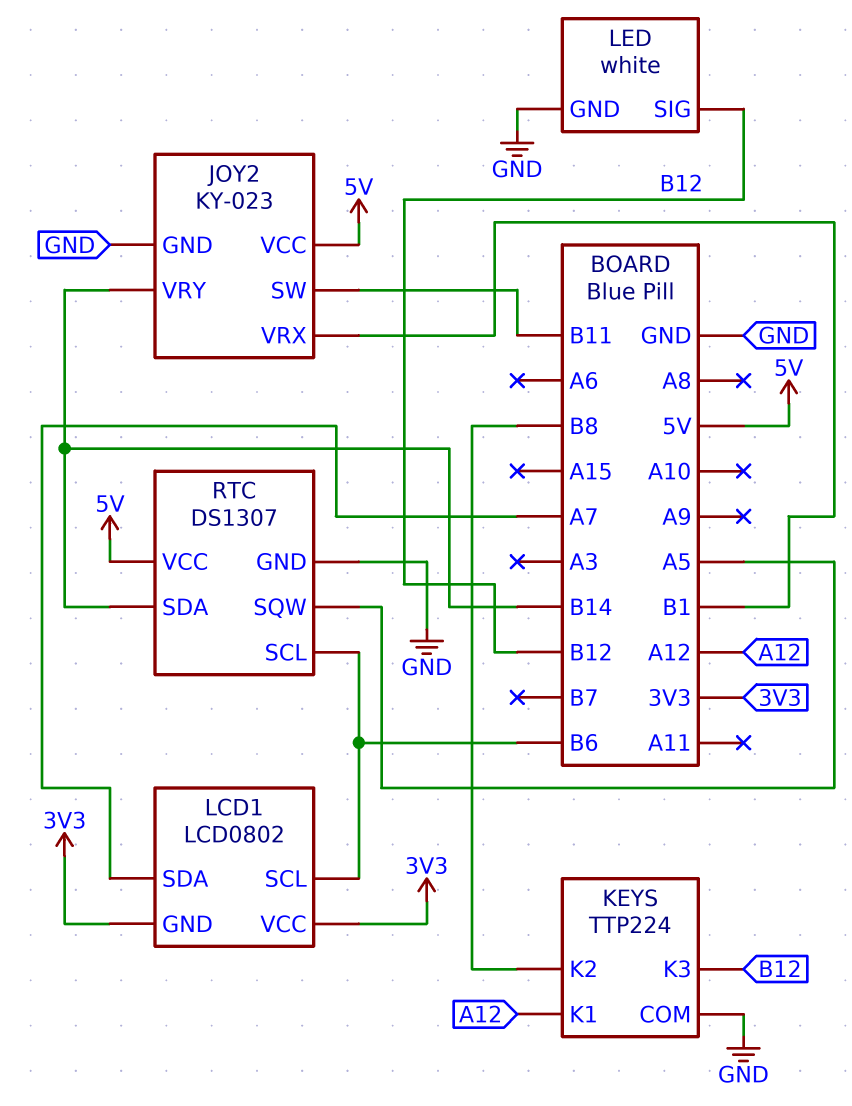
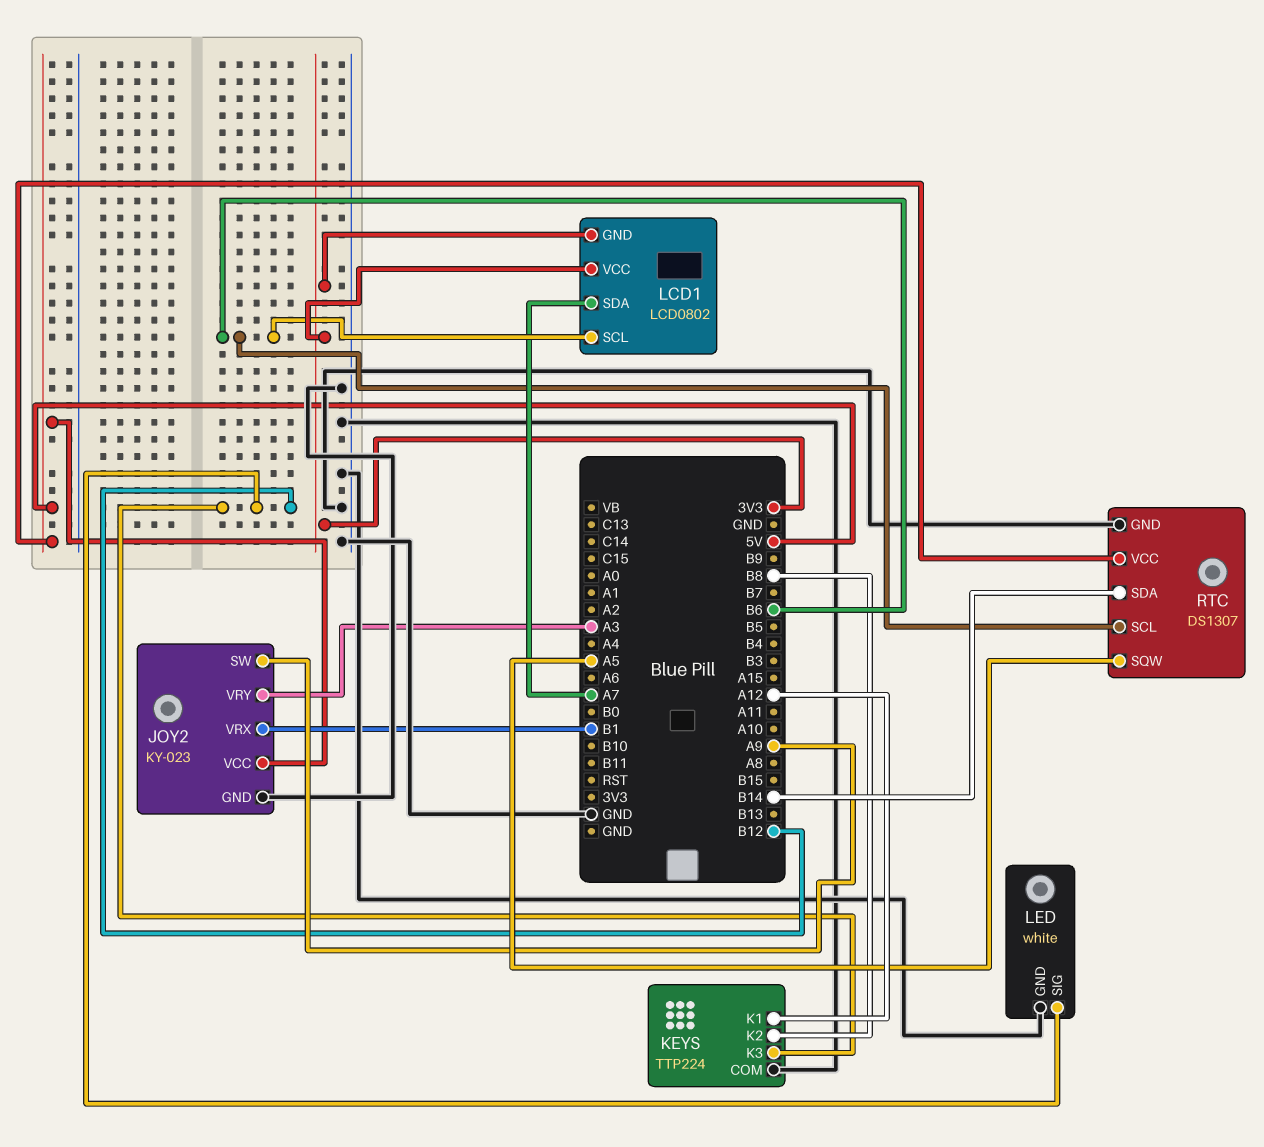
JOY2 pin SW: B11 -> A9
JOY2 pin VRY: B14 -> A3

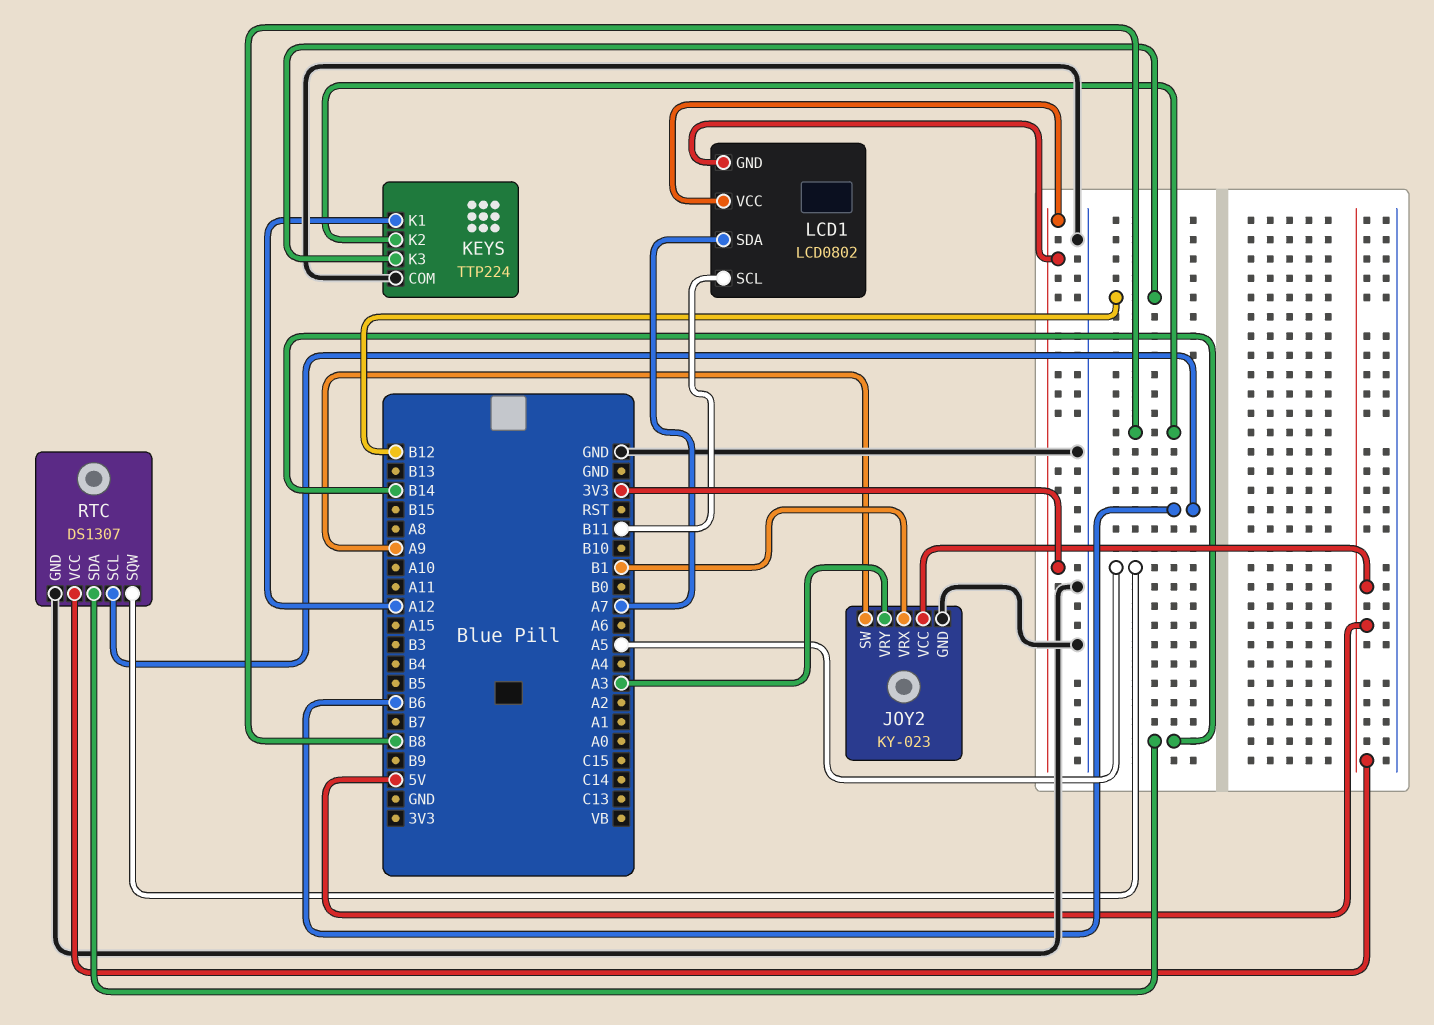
LCD1 pin SCL: B6 -> B11
LED: white -> none
LED pin GND: GND -> none
LED pin SIG: B12 -> none

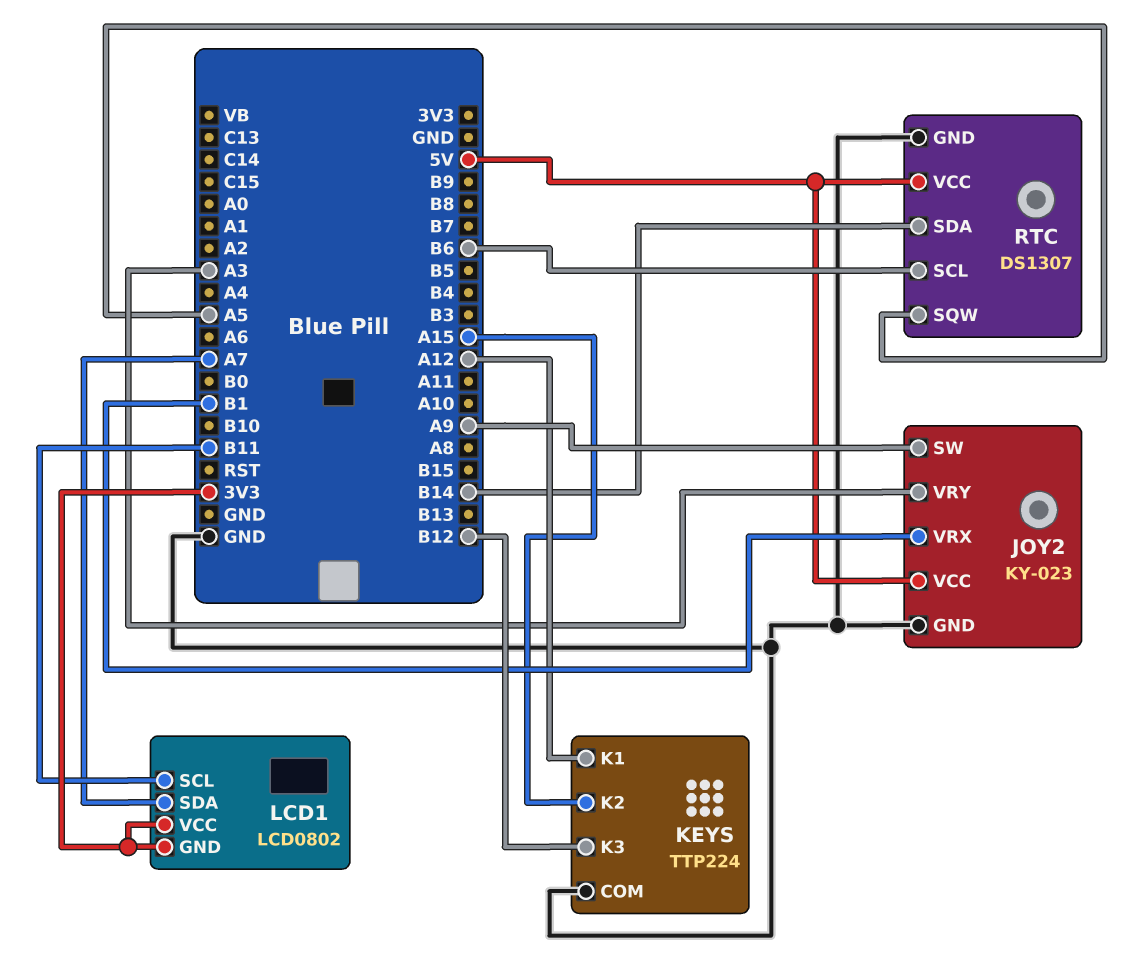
KEYS pin K2: B8 -> A15

